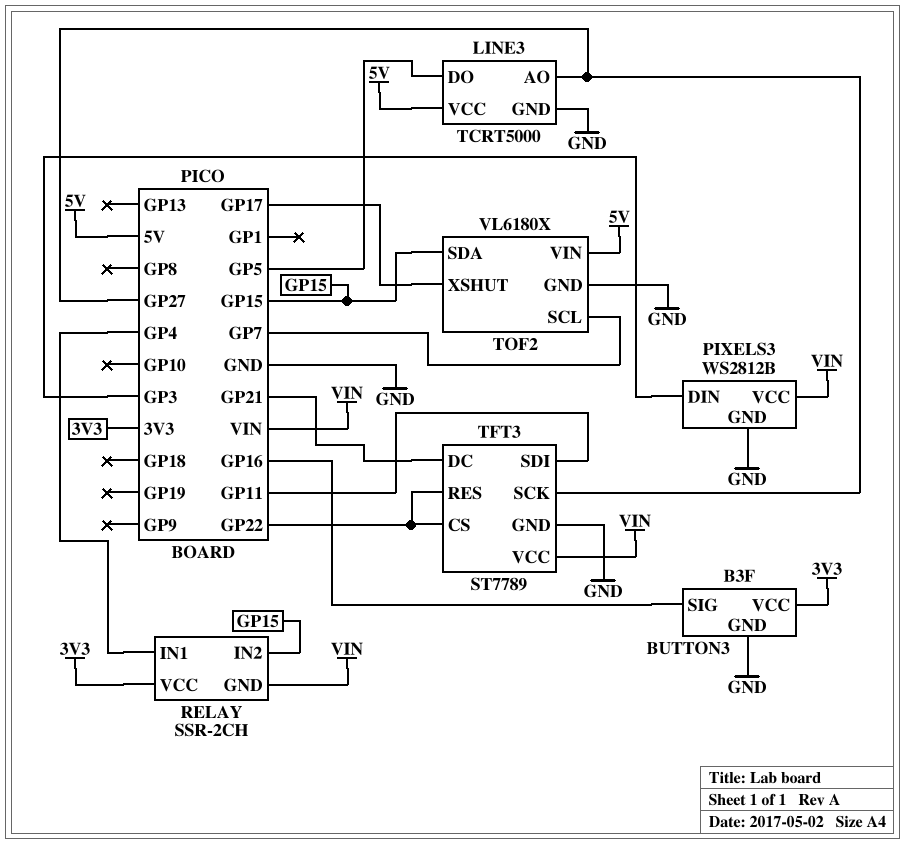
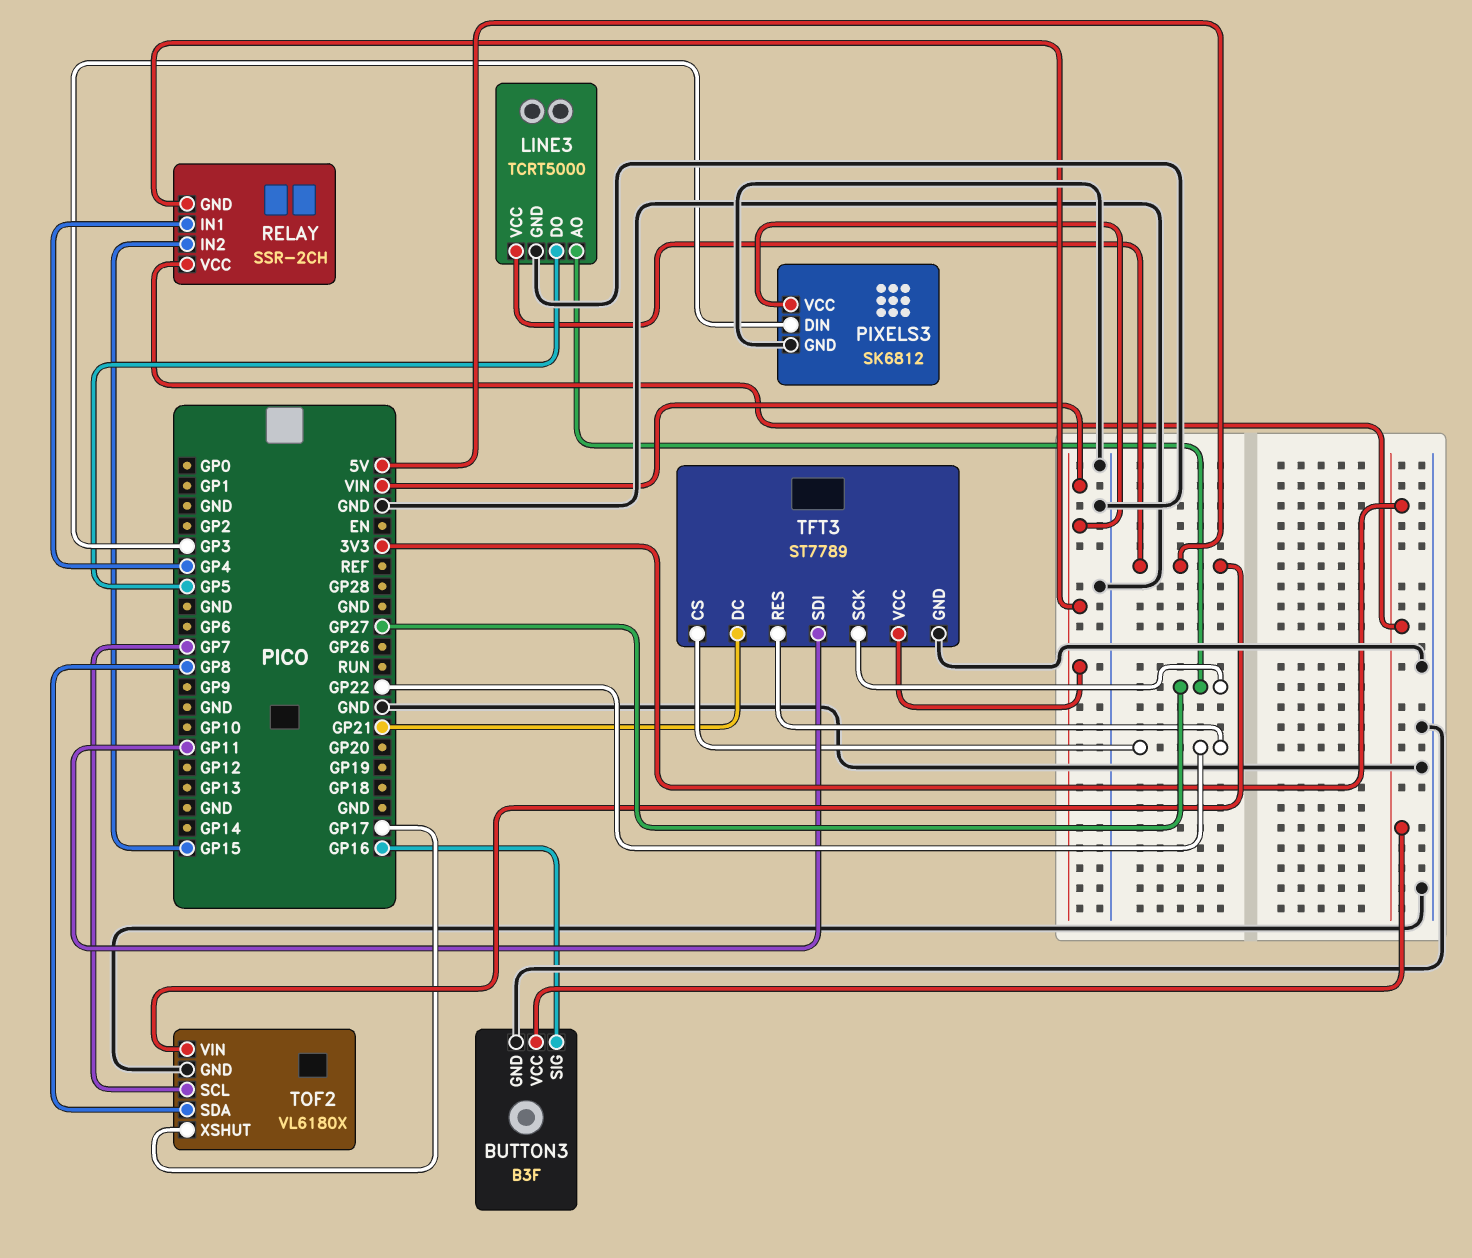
PIXELS3: WS2812B -> SK6812
TOF2 pin SDA: GP15 -> GP8

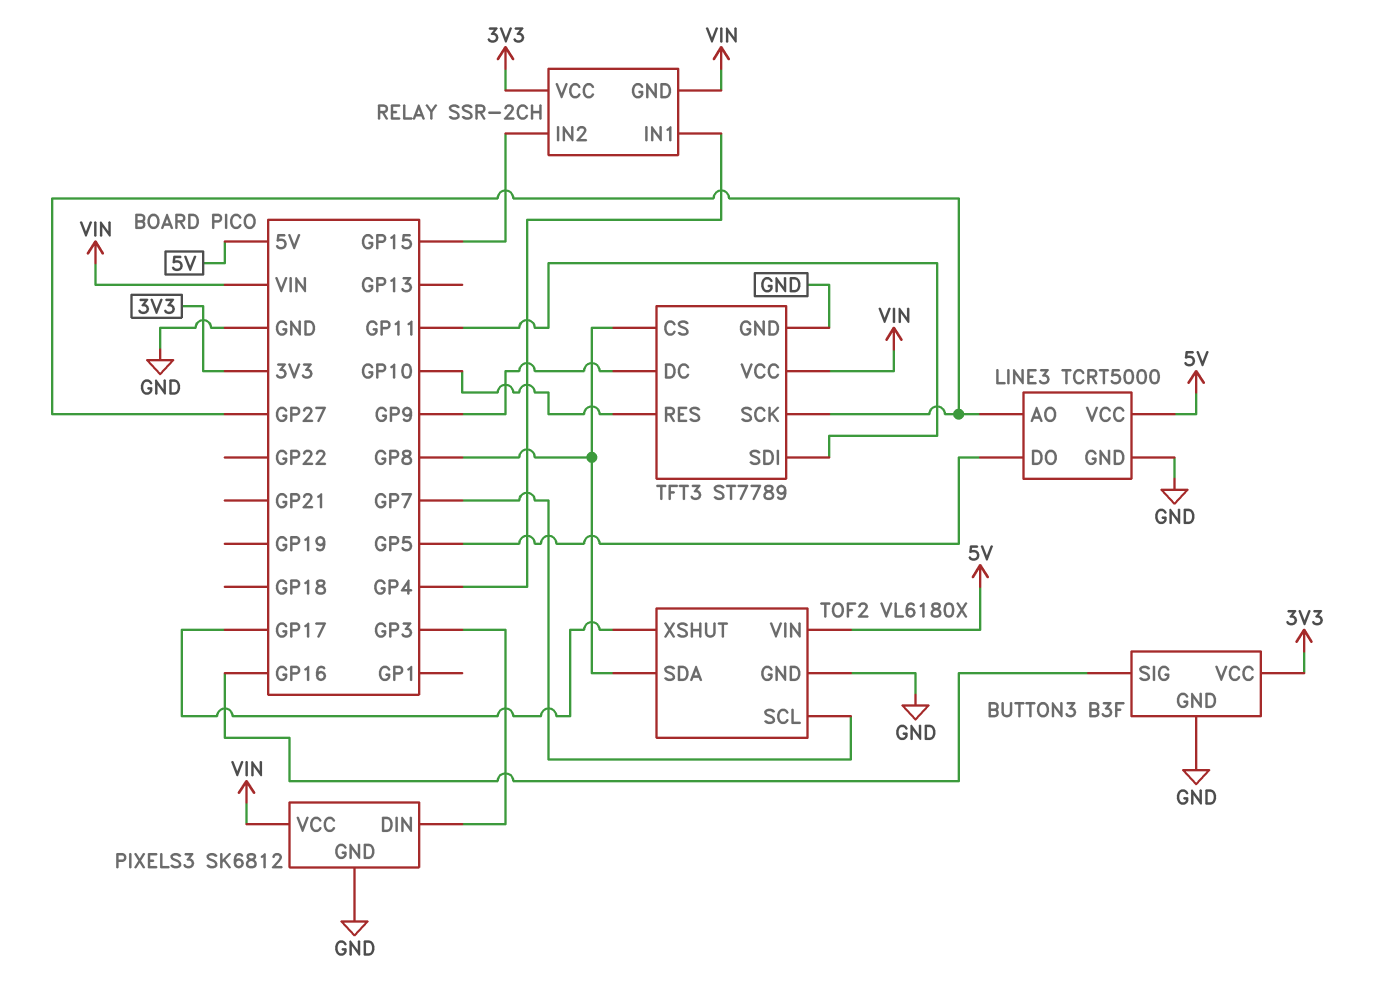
TFT3 pin CS: GP22 -> GP8
TFT3 pin DC: GP21 -> GP9
TFT3 pin RES: GP22 -> GP10

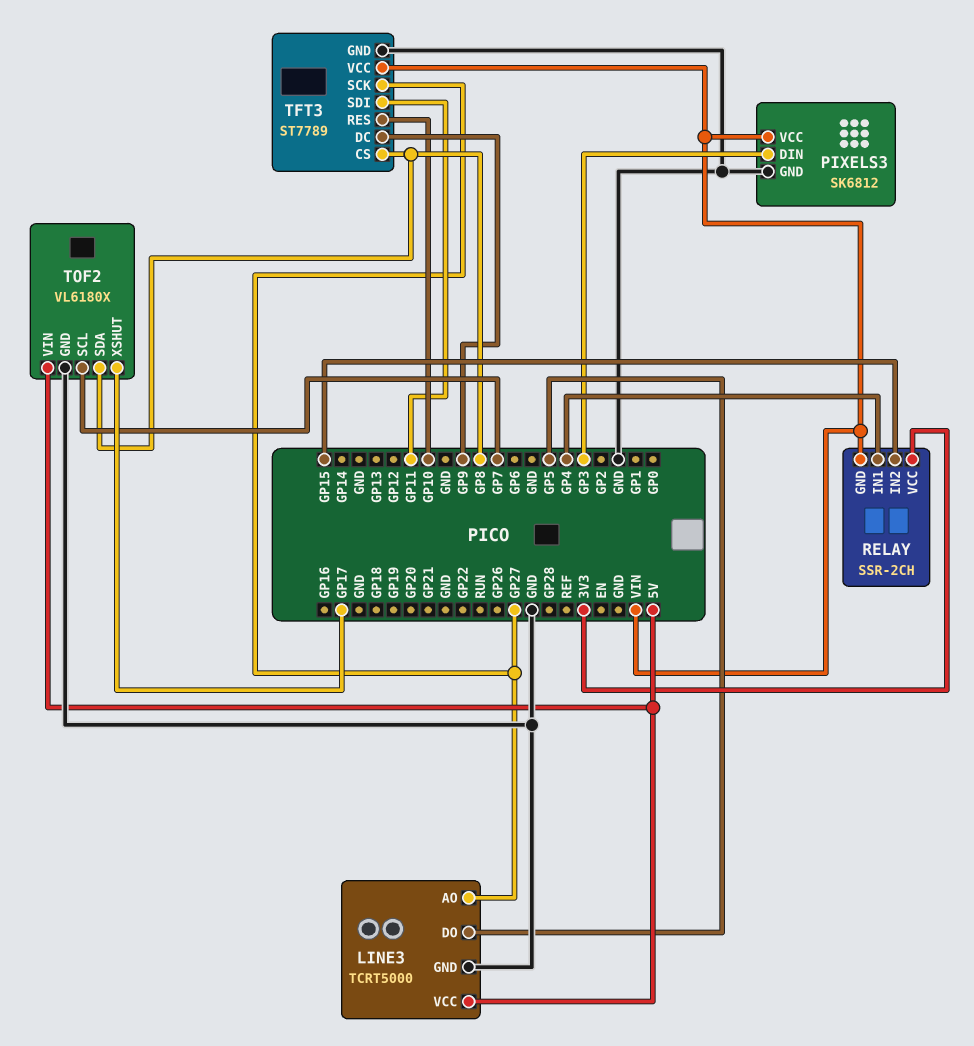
BUTTON3: B3F -> none
BUTTON3 pin GND: GND -> none
BUTTON3 pin SIG: GP16 -> none
BUTTON3 pin VCC: 3V3 -> none

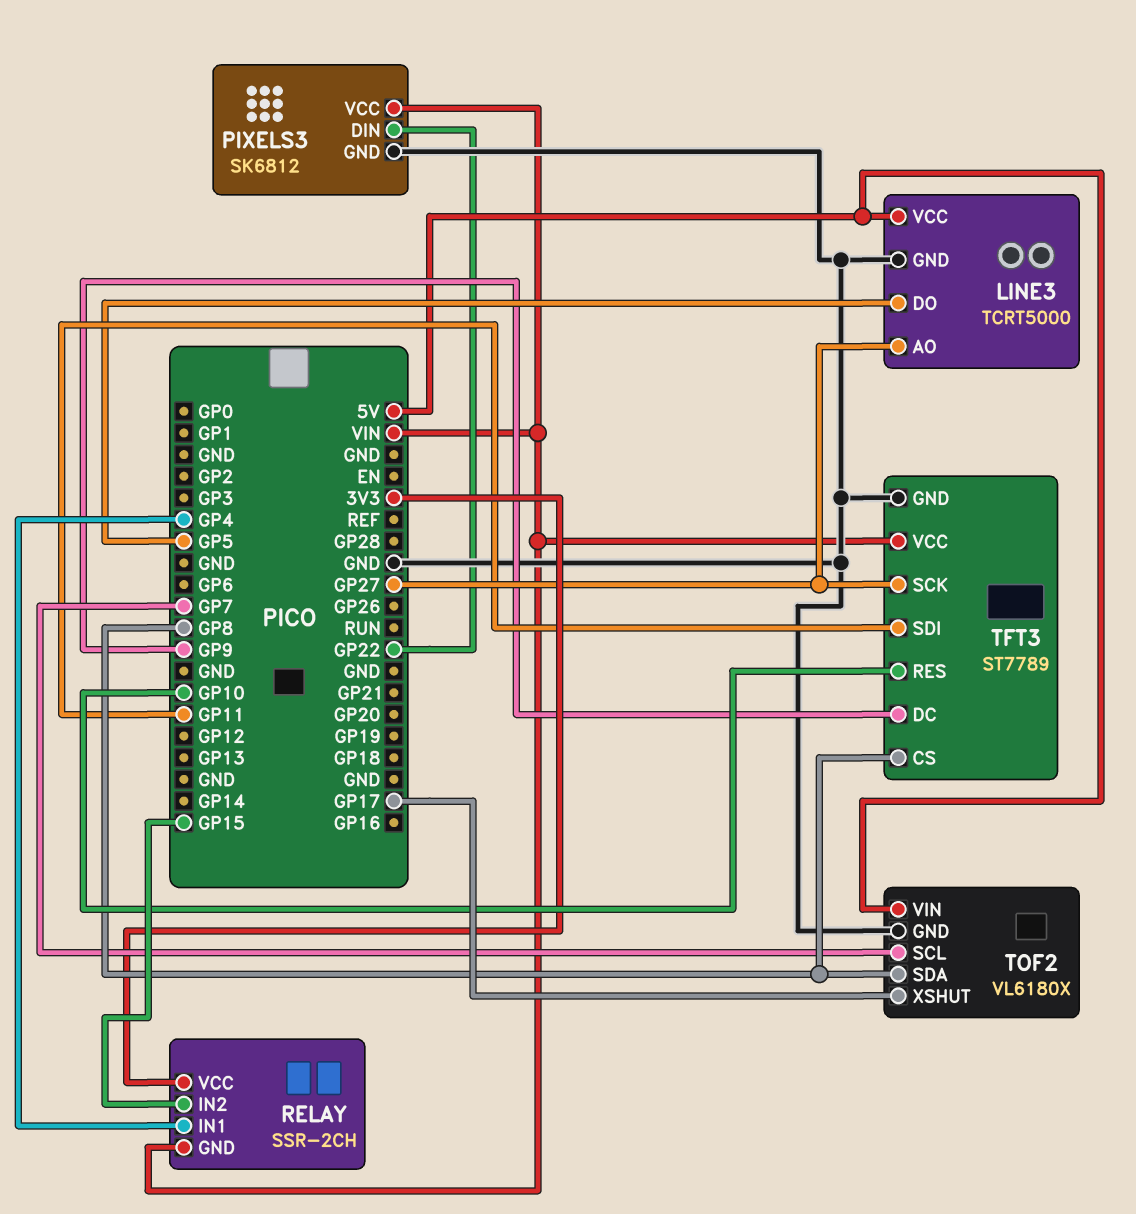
PIXELS3 pin DIN: GP3 -> GP22

